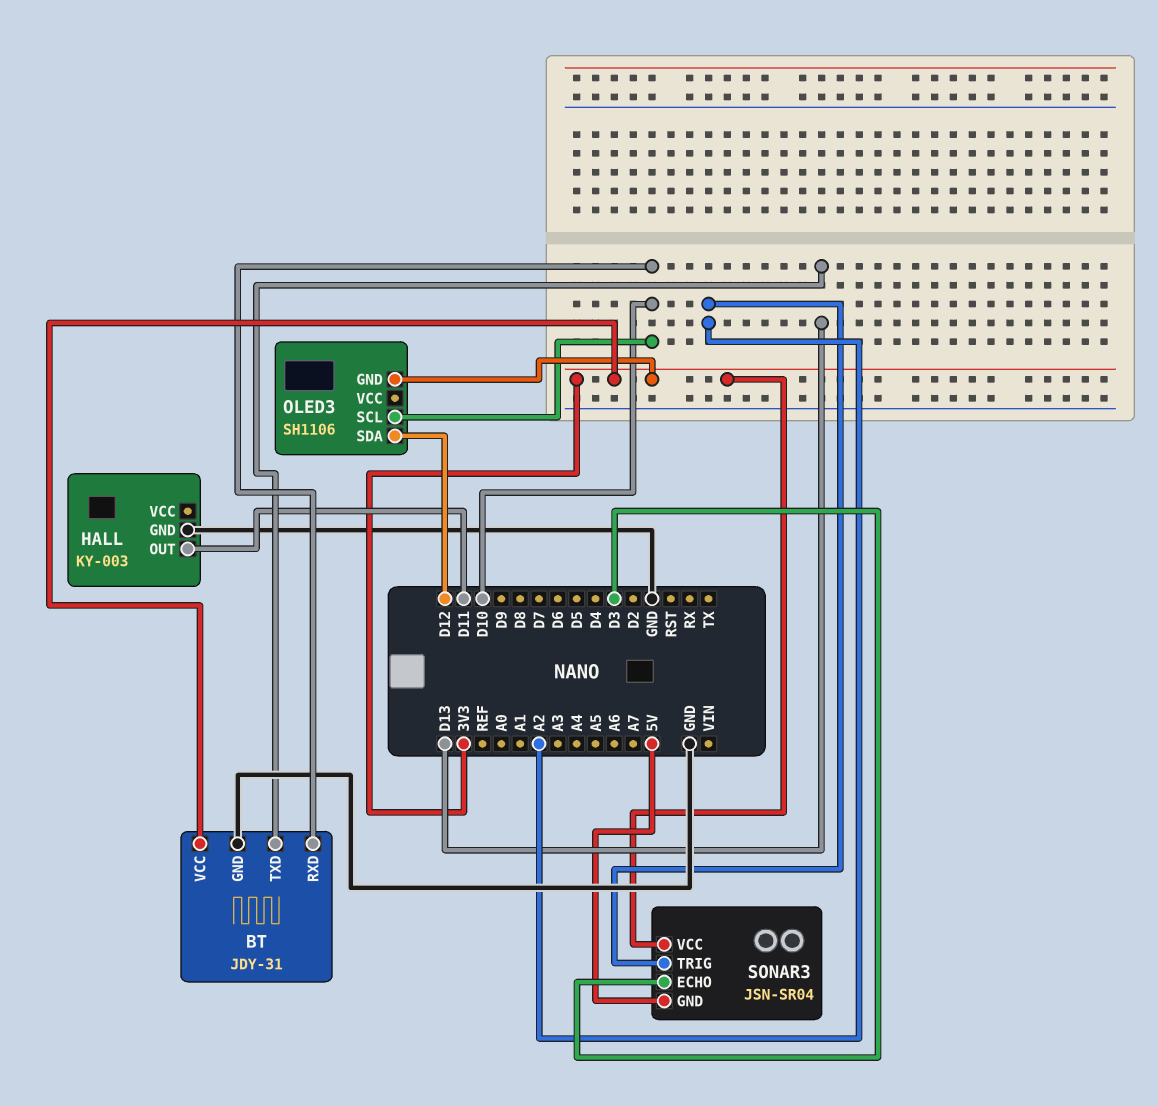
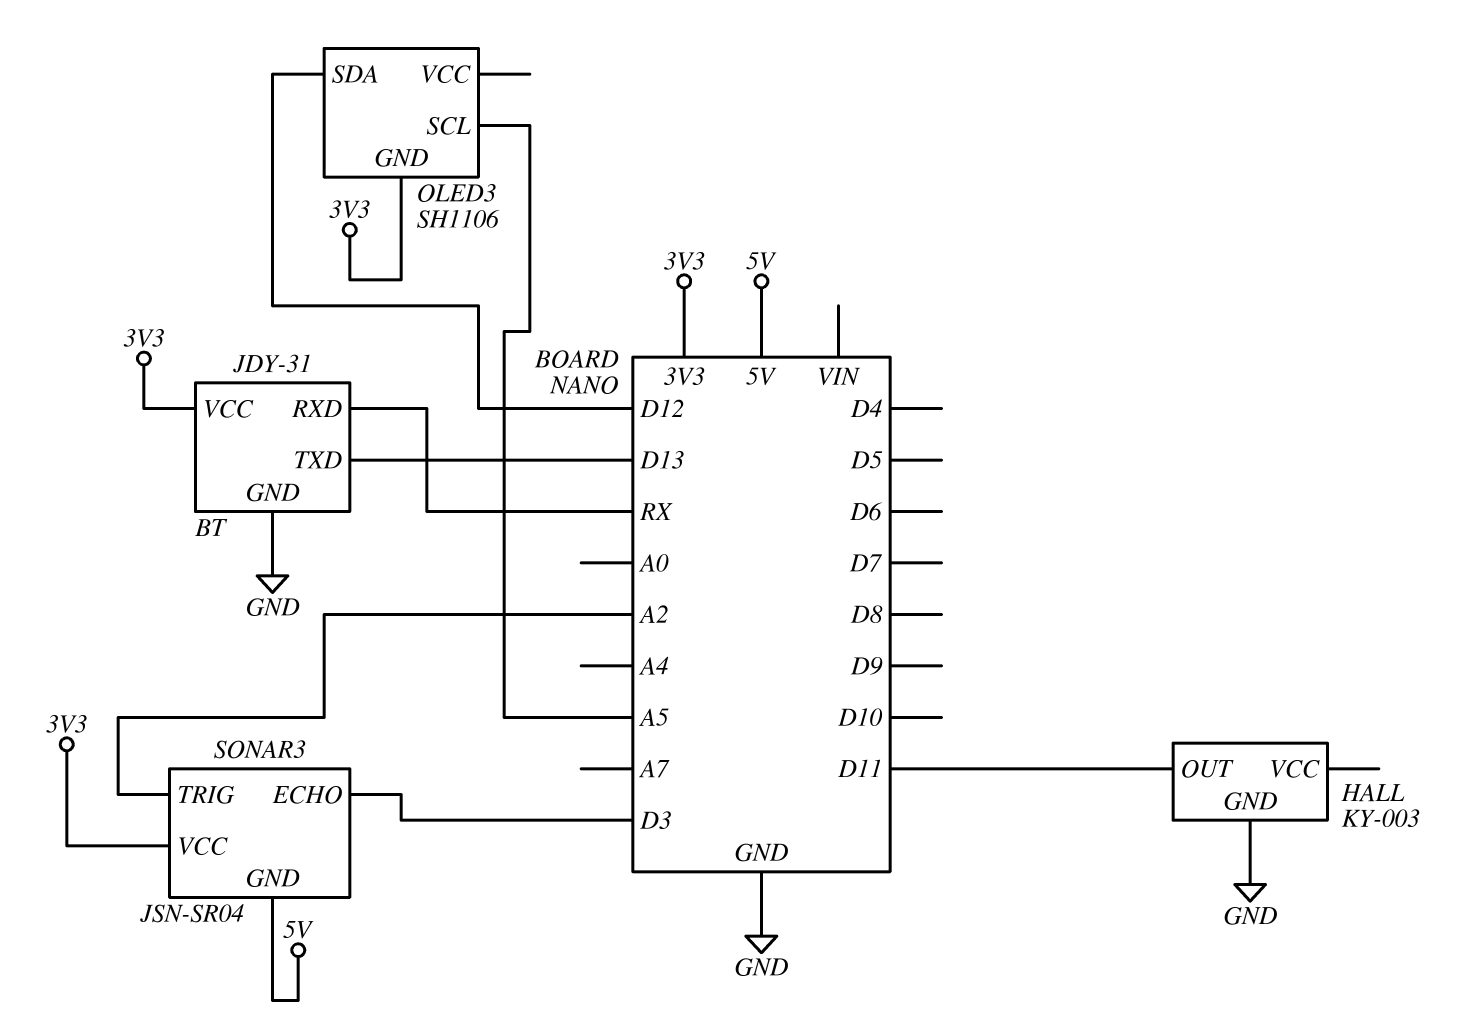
BT pin RXD: D10 -> RX
OLED3 pin SCL: D10 -> A5

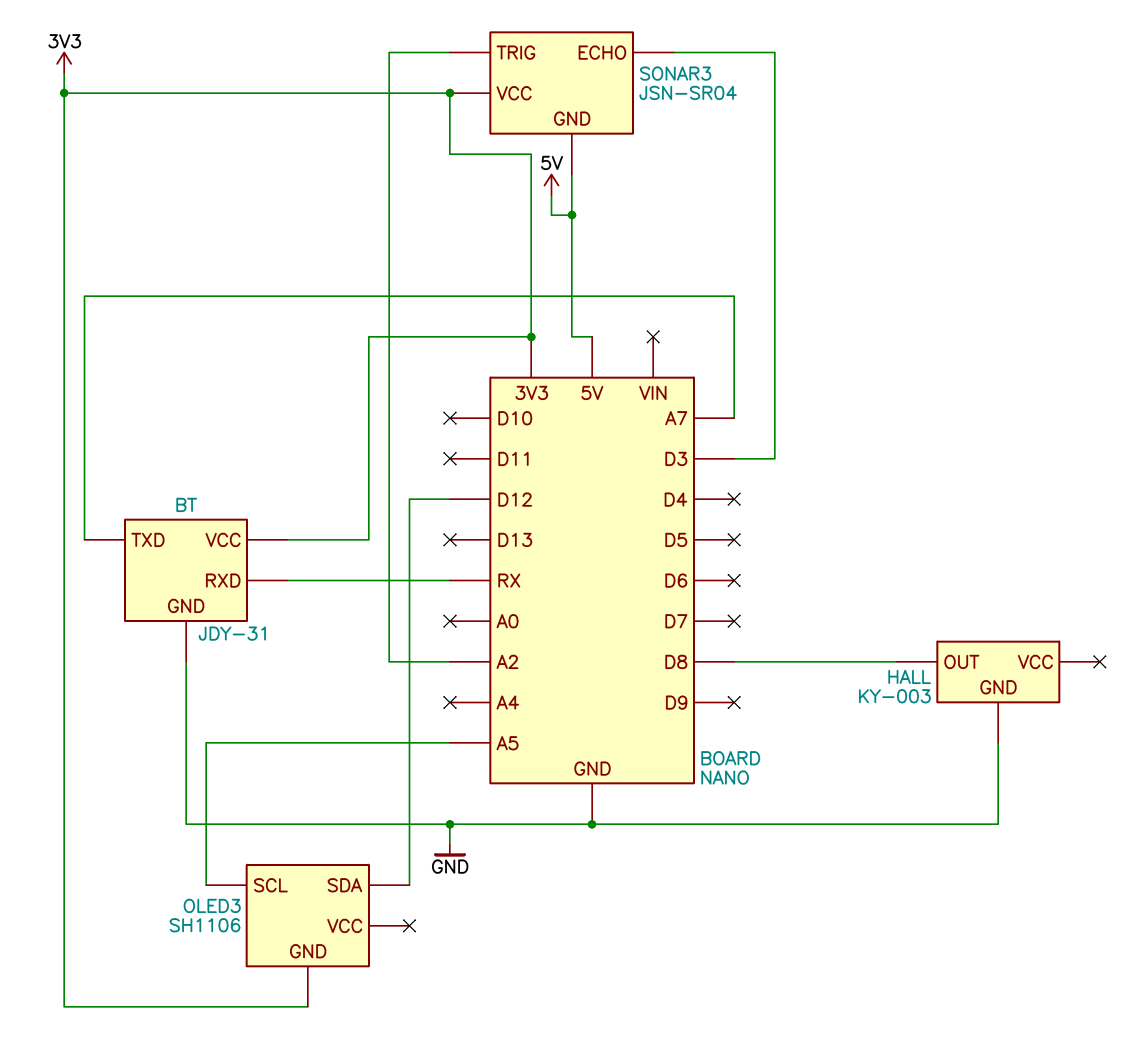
BT pin TXD: D13 -> A7
HALL pin OUT: D11 -> D8

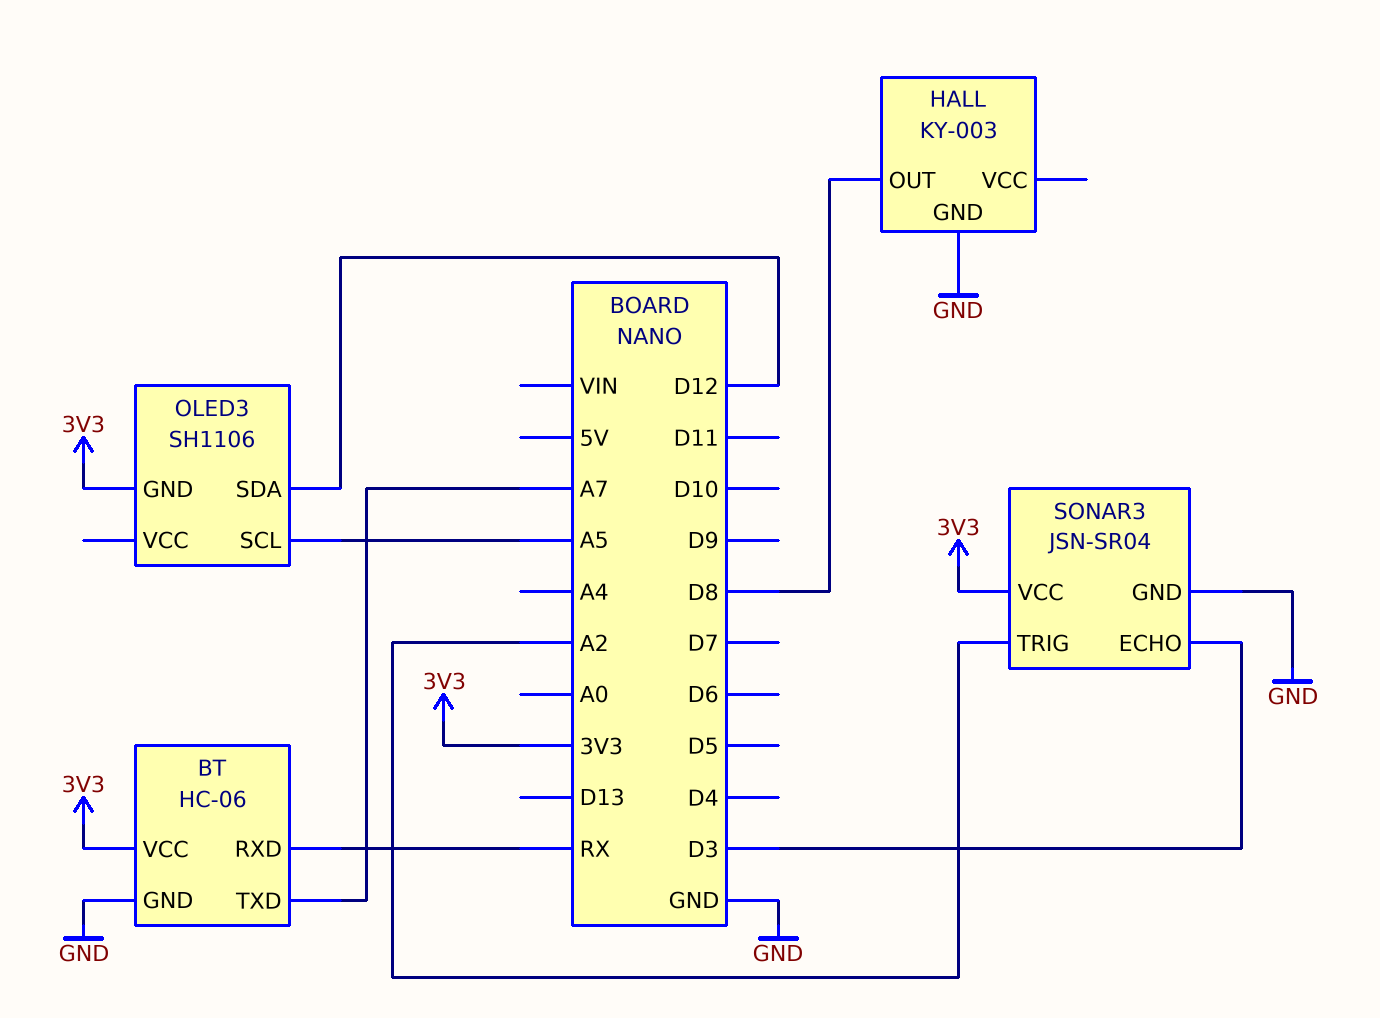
BT: JDY-31 -> HC-06
SONAR3 pin GND: 5V -> GND

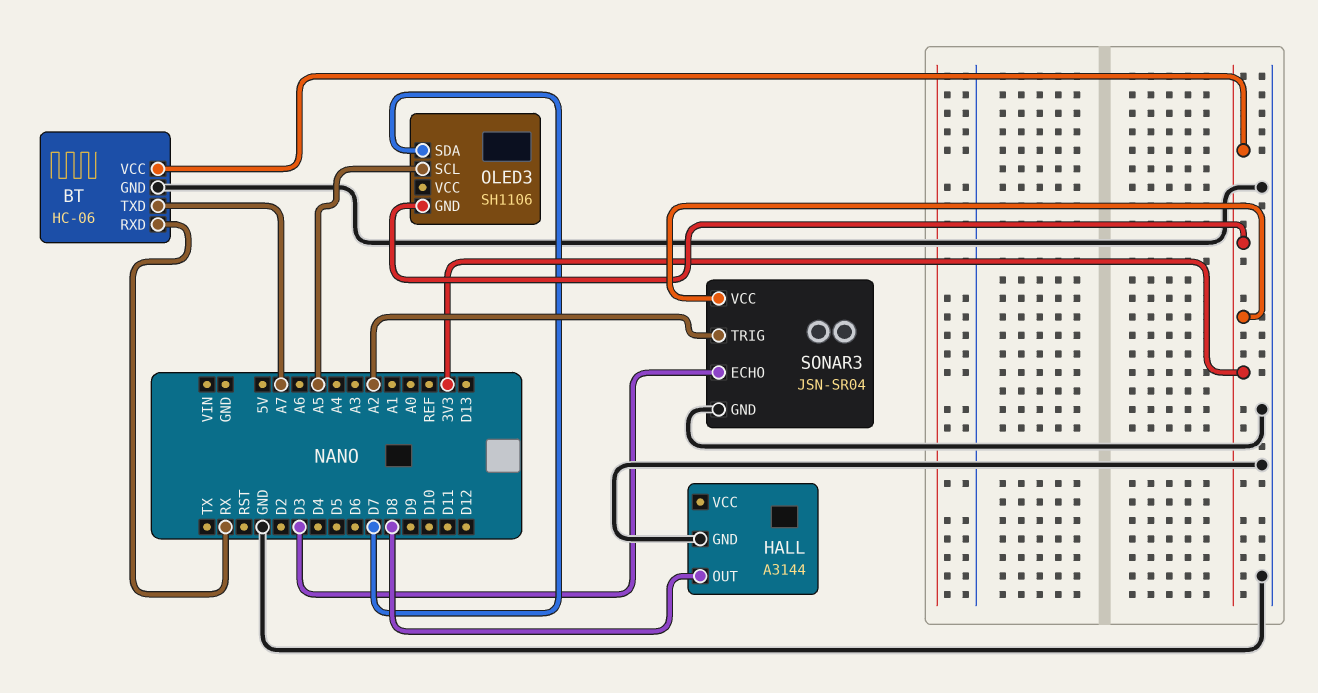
HALL: KY-003 -> A3144
OLED3 pin SDA: D12 -> D7

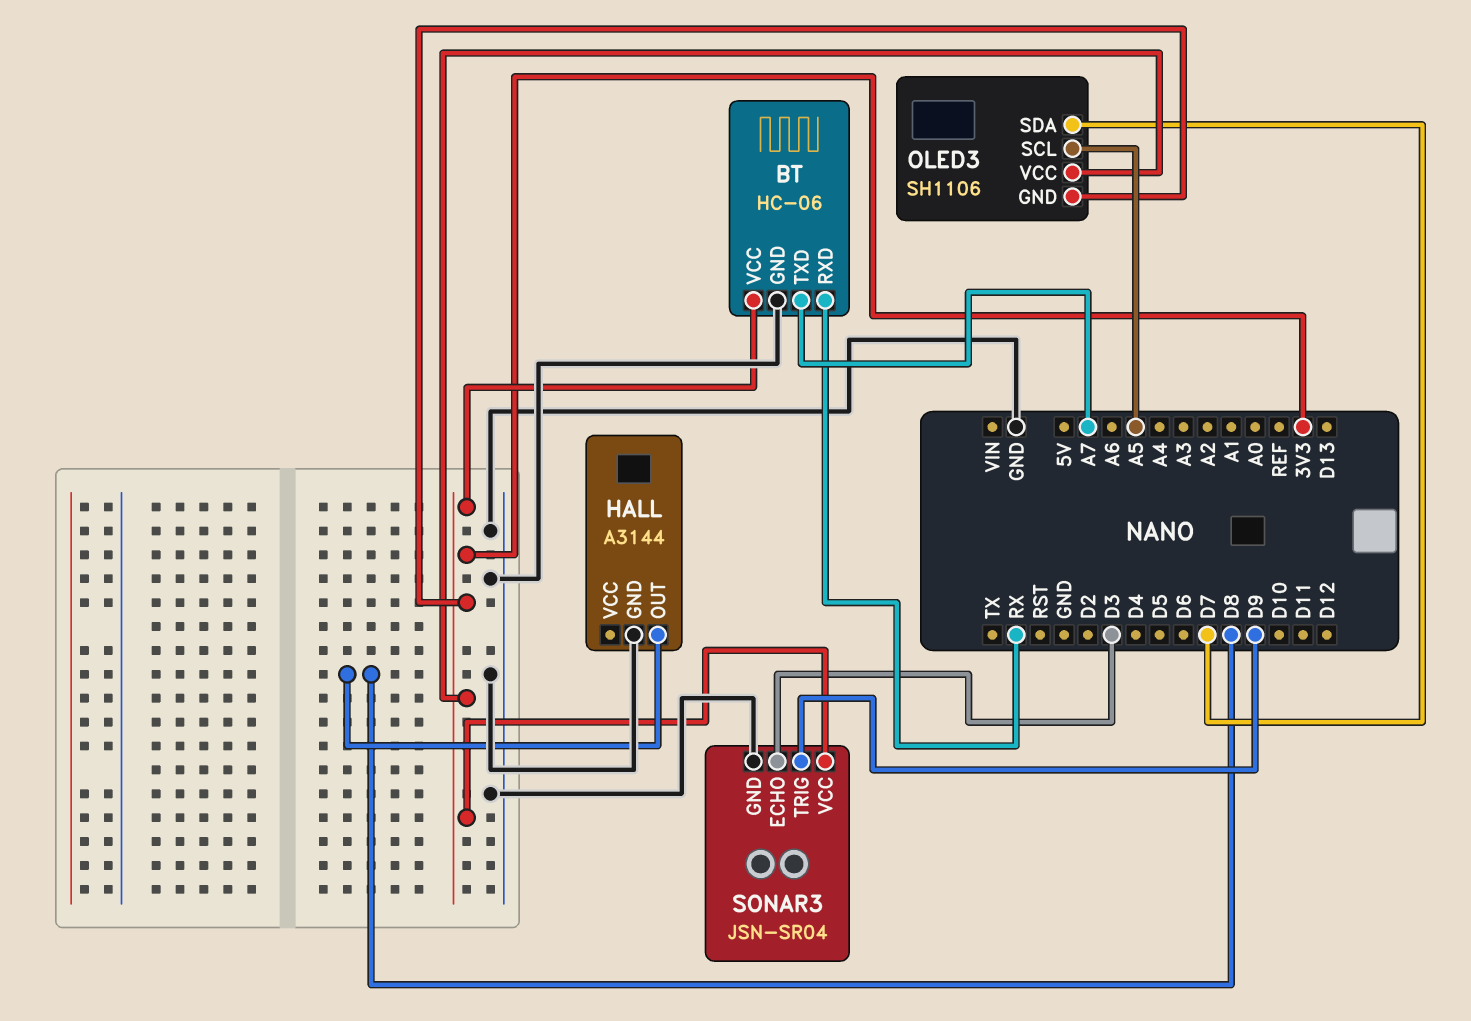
OLED3 pin VCC: none -> 3V3
SONAR3 pin TRIG: A2 -> D9

